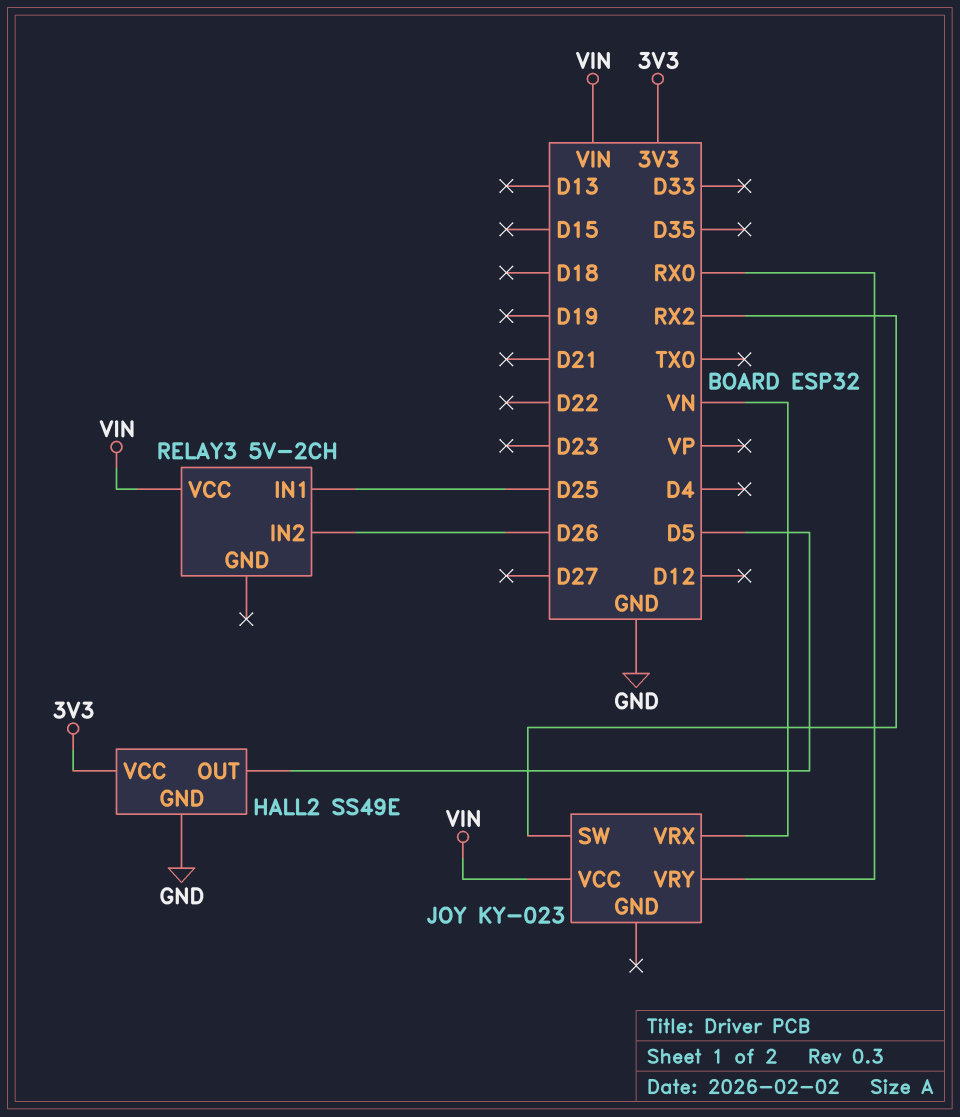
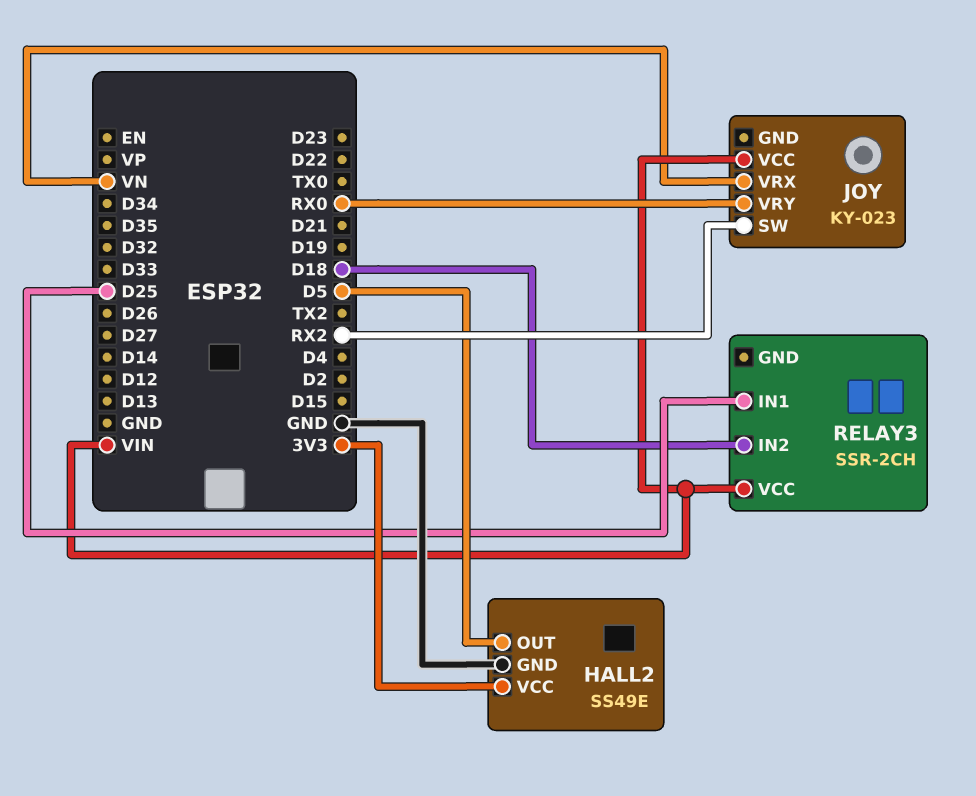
RELAY3: 5V-2CH -> SSR-2CH
RELAY3 pin IN2: D26 -> D18

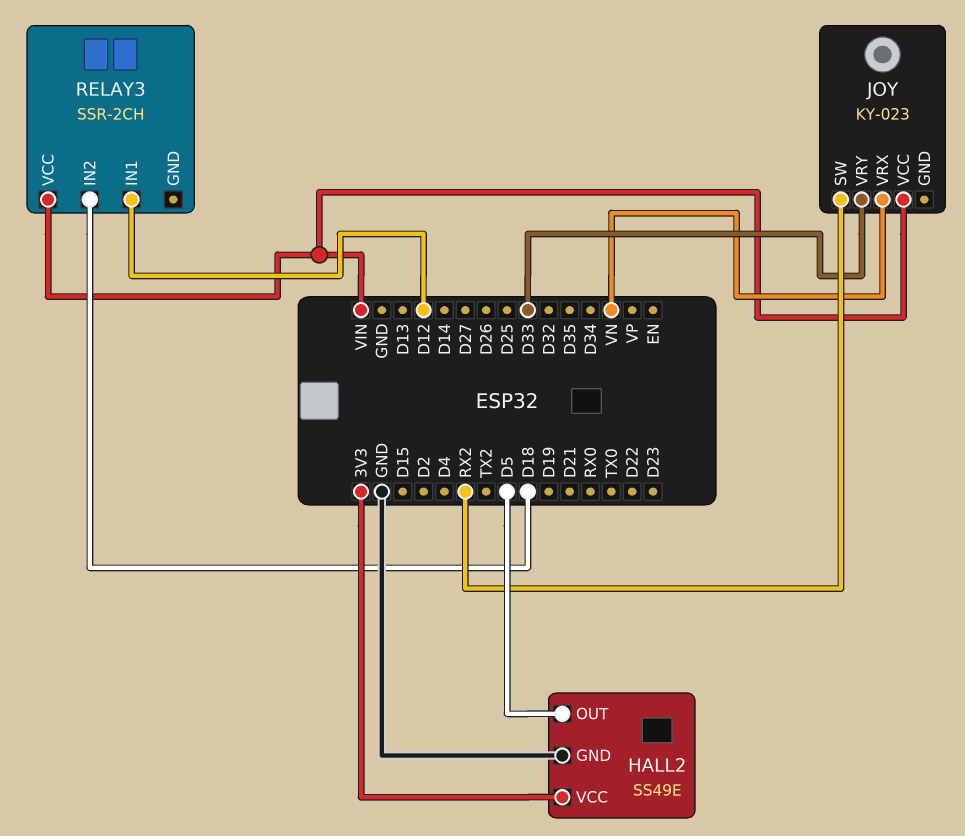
JOY pin VRY: RX0 -> D33
RELAY3 pin IN1: D25 -> D12

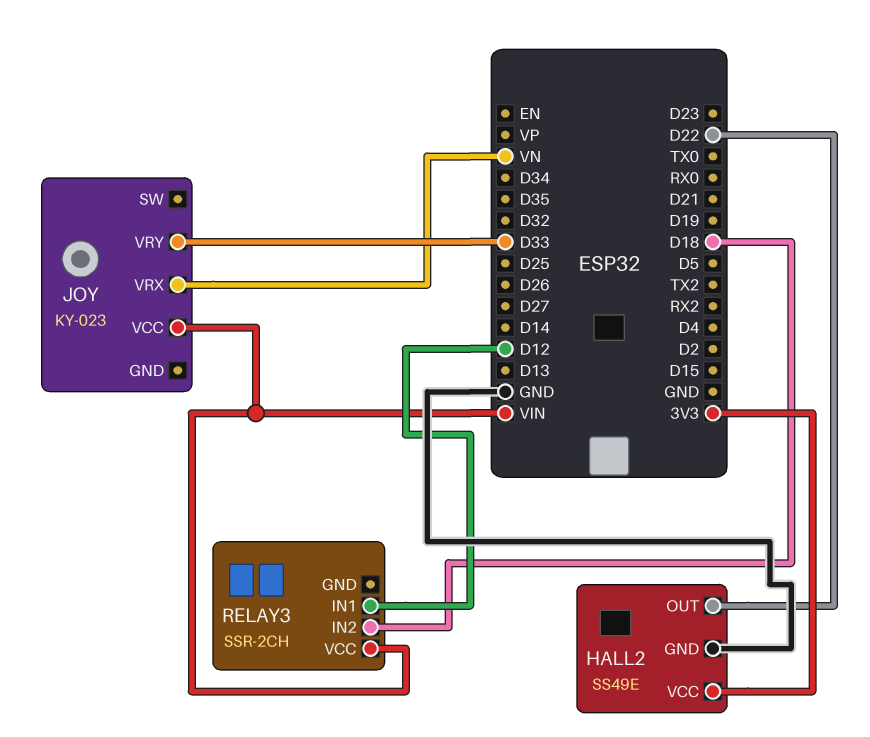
HALL2 pin OUT: D5 -> D22
JOY pin SW: RX2 -> none

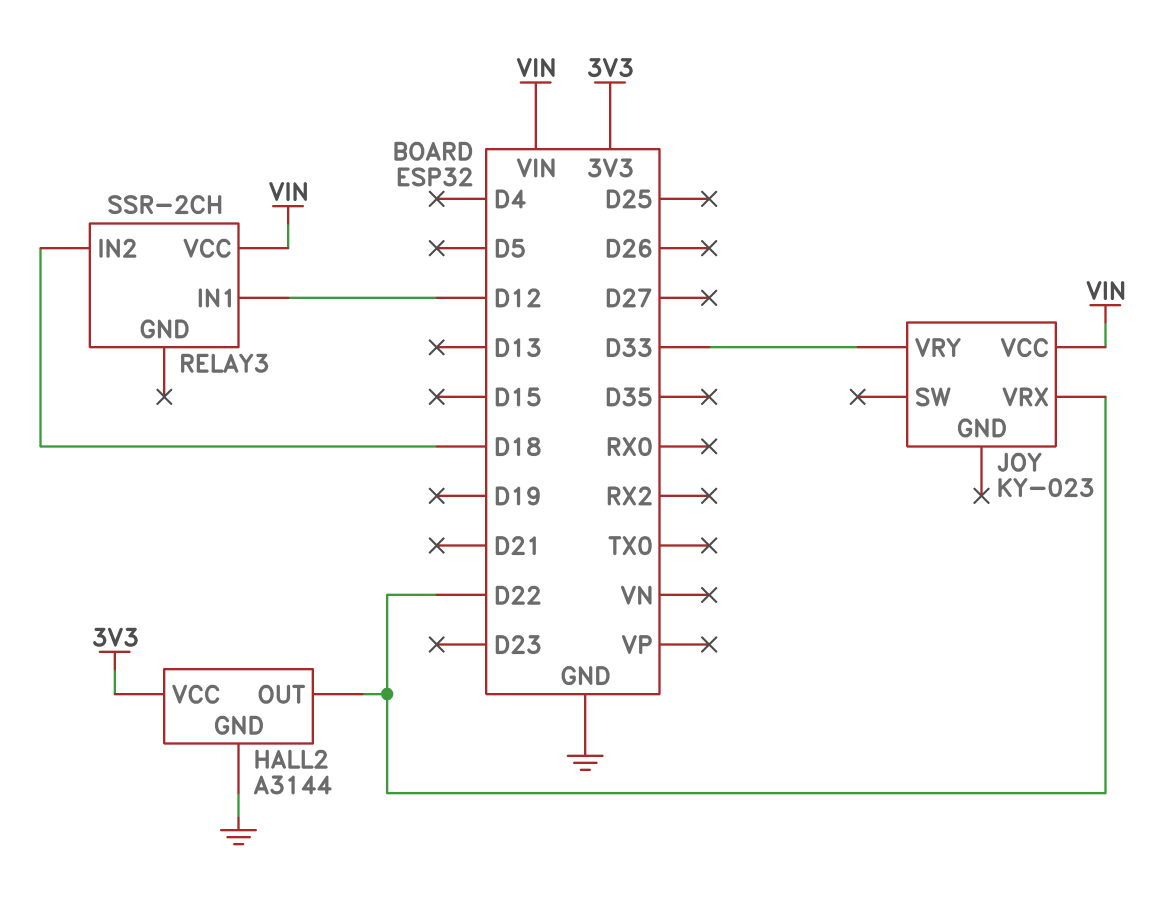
HALL2: SS49E -> A3144
JOY pin VRX: VN -> D22

